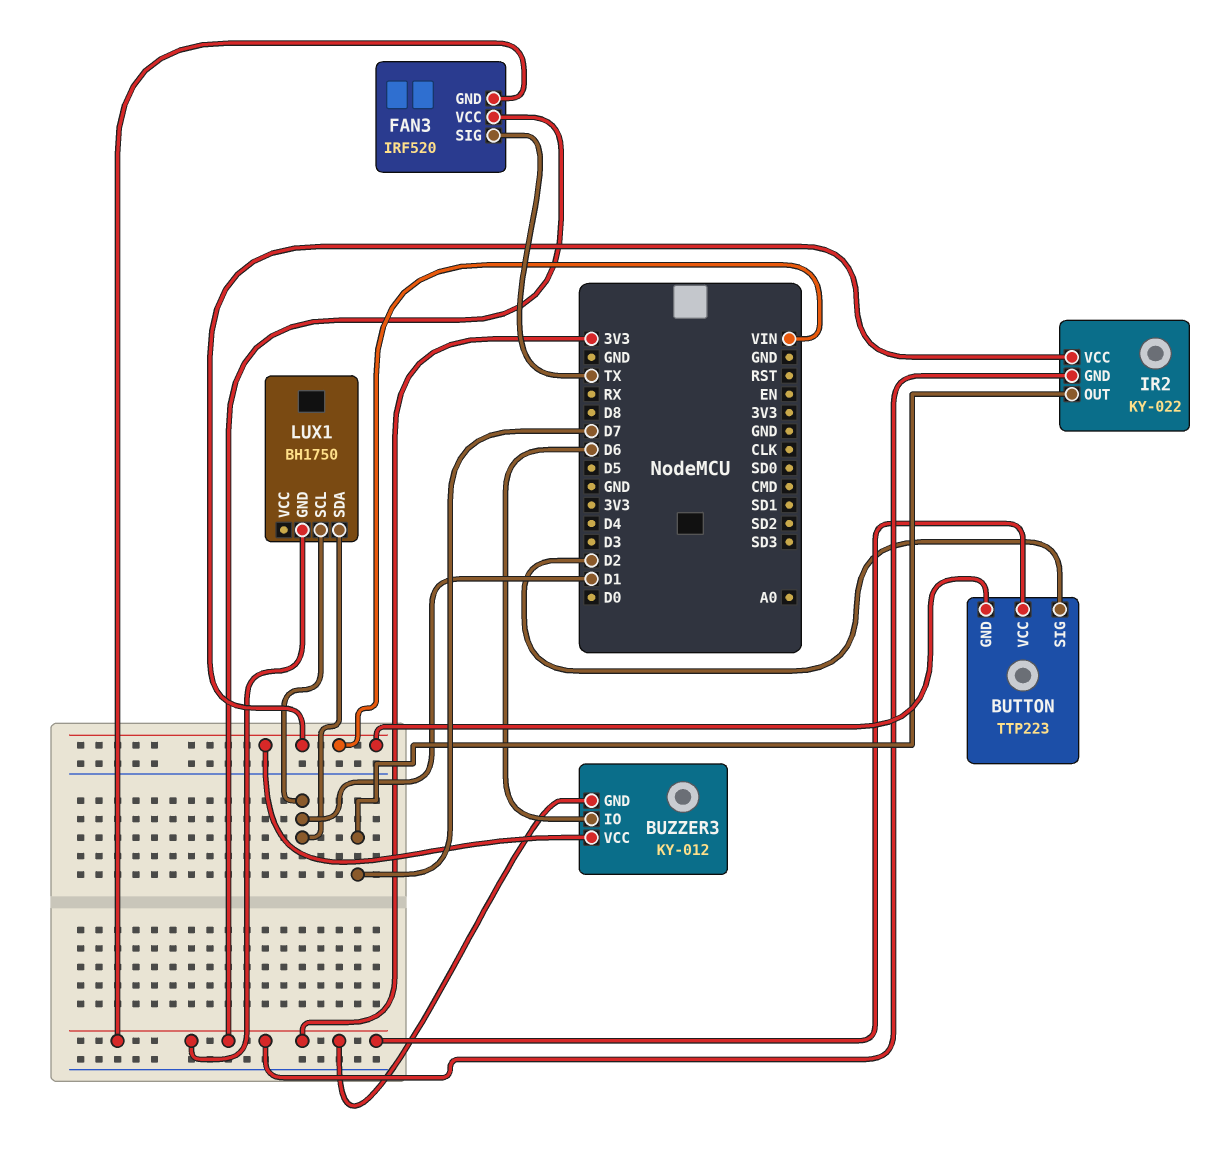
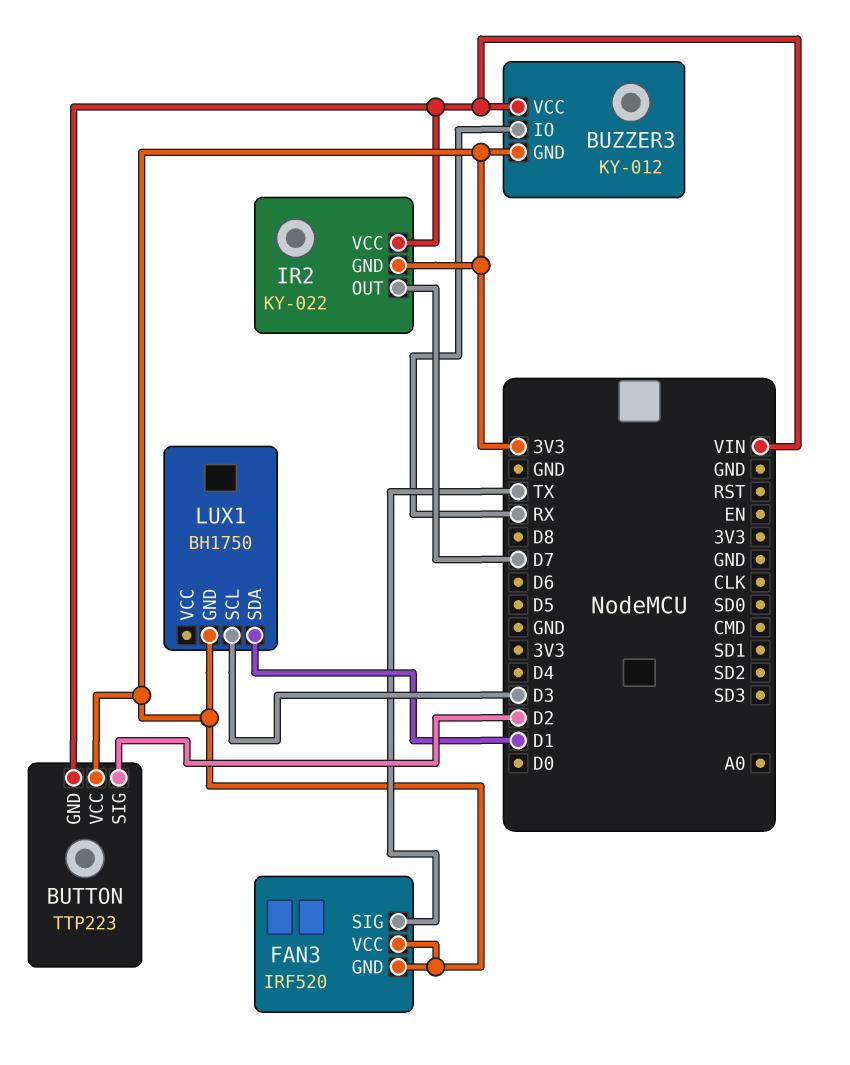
BUZZER3 pin IO: D6 -> RX
LUX1 pin SCL: D1 -> D3

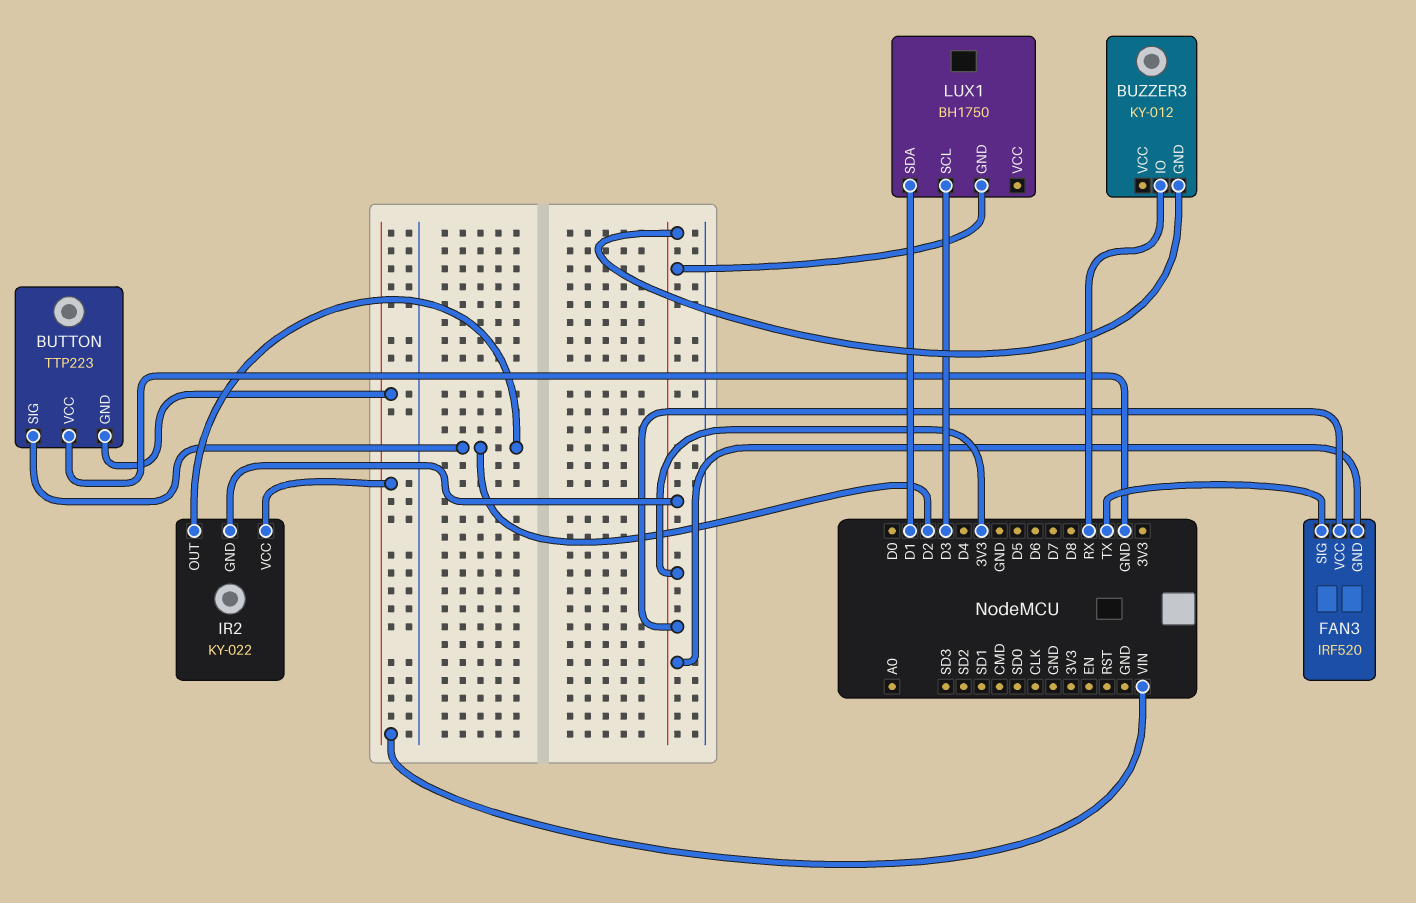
BUTTON pin VCC: 3V3 -> GND
BUZZER3 pin VCC: VIN -> none
IR2 pin OUT: D7 -> D2

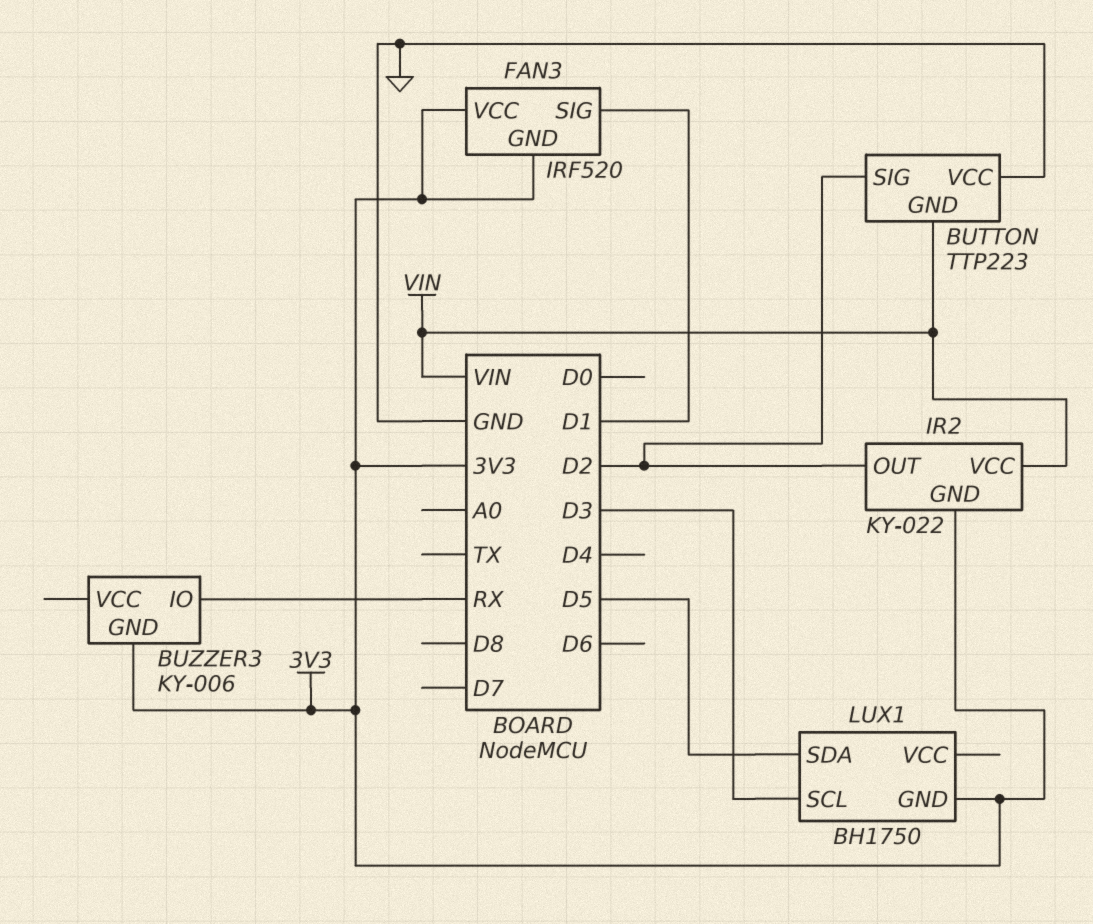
BUZZER3: KY-012 -> KY-006
FAN3 pin SIG: TX -> D1
LUX1 pin SDA: D1 -> D5

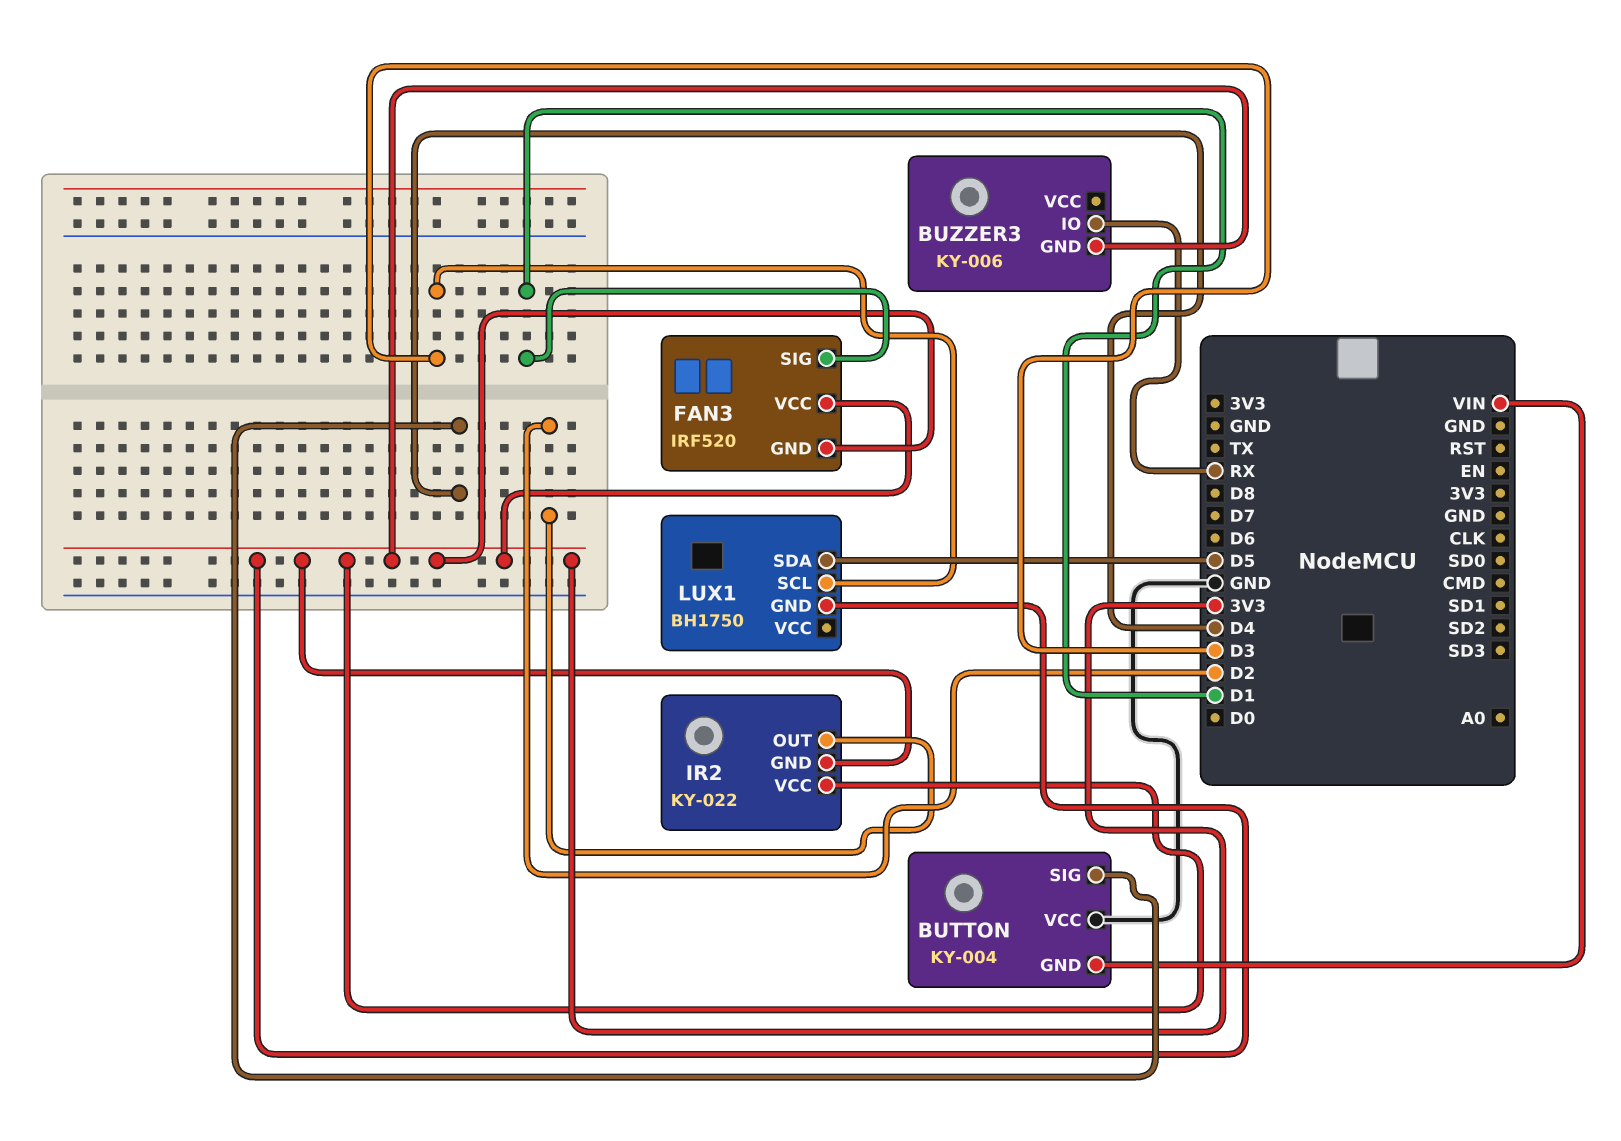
BUTTON: TTP223 -> KY-004
BUTTON pin SIG: D2 -> D4
IR2 pin VCC: VIN -> 3V3

